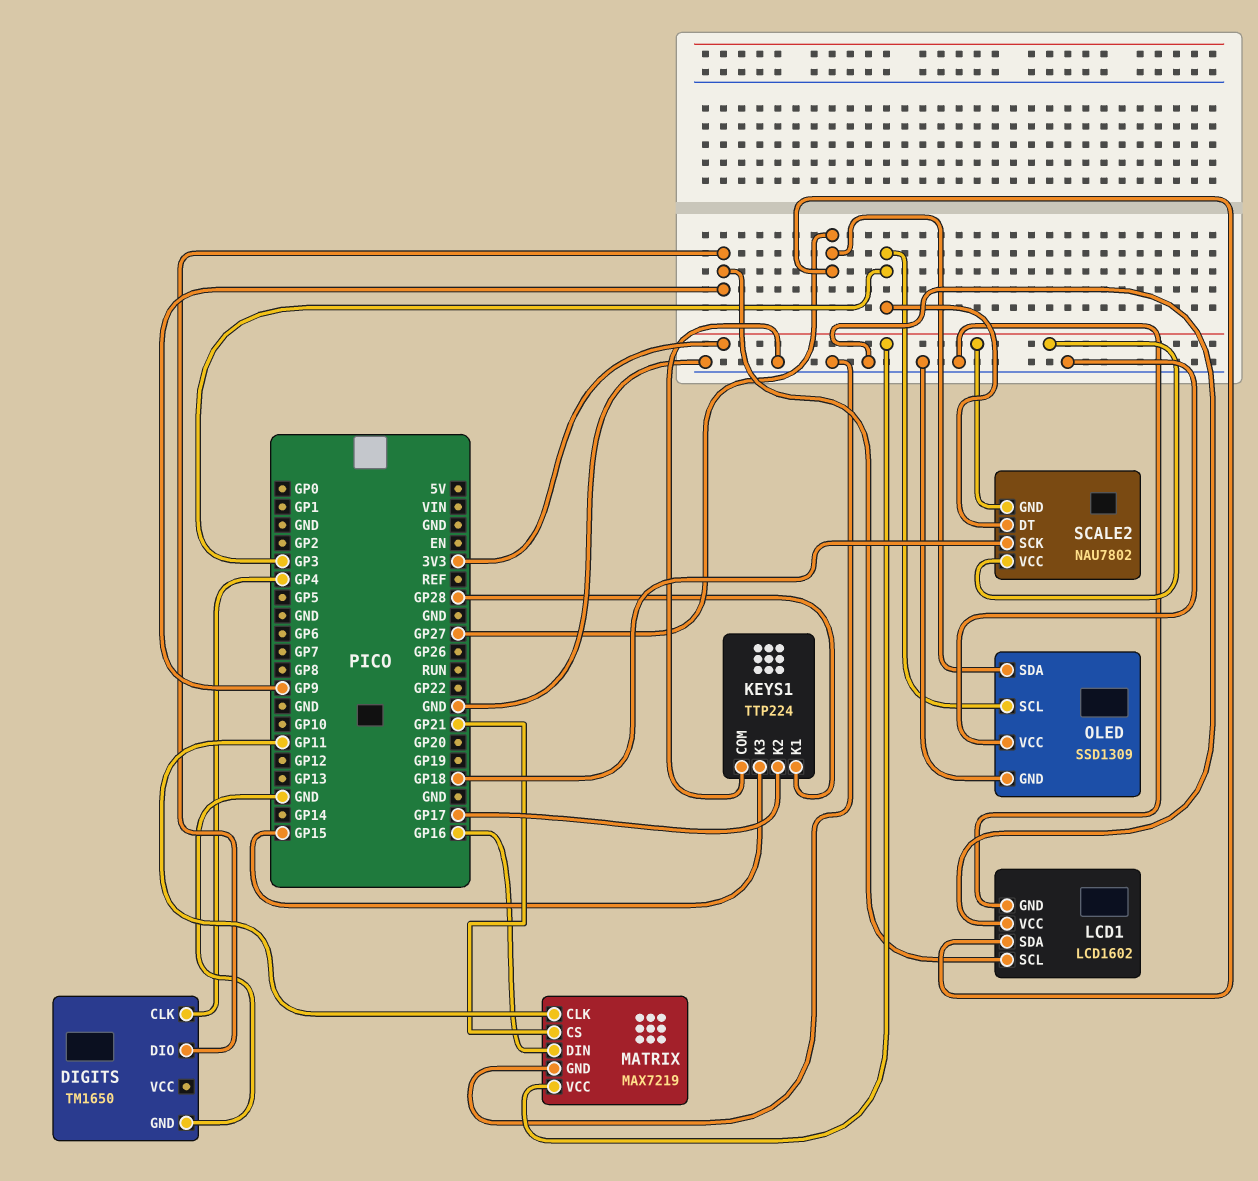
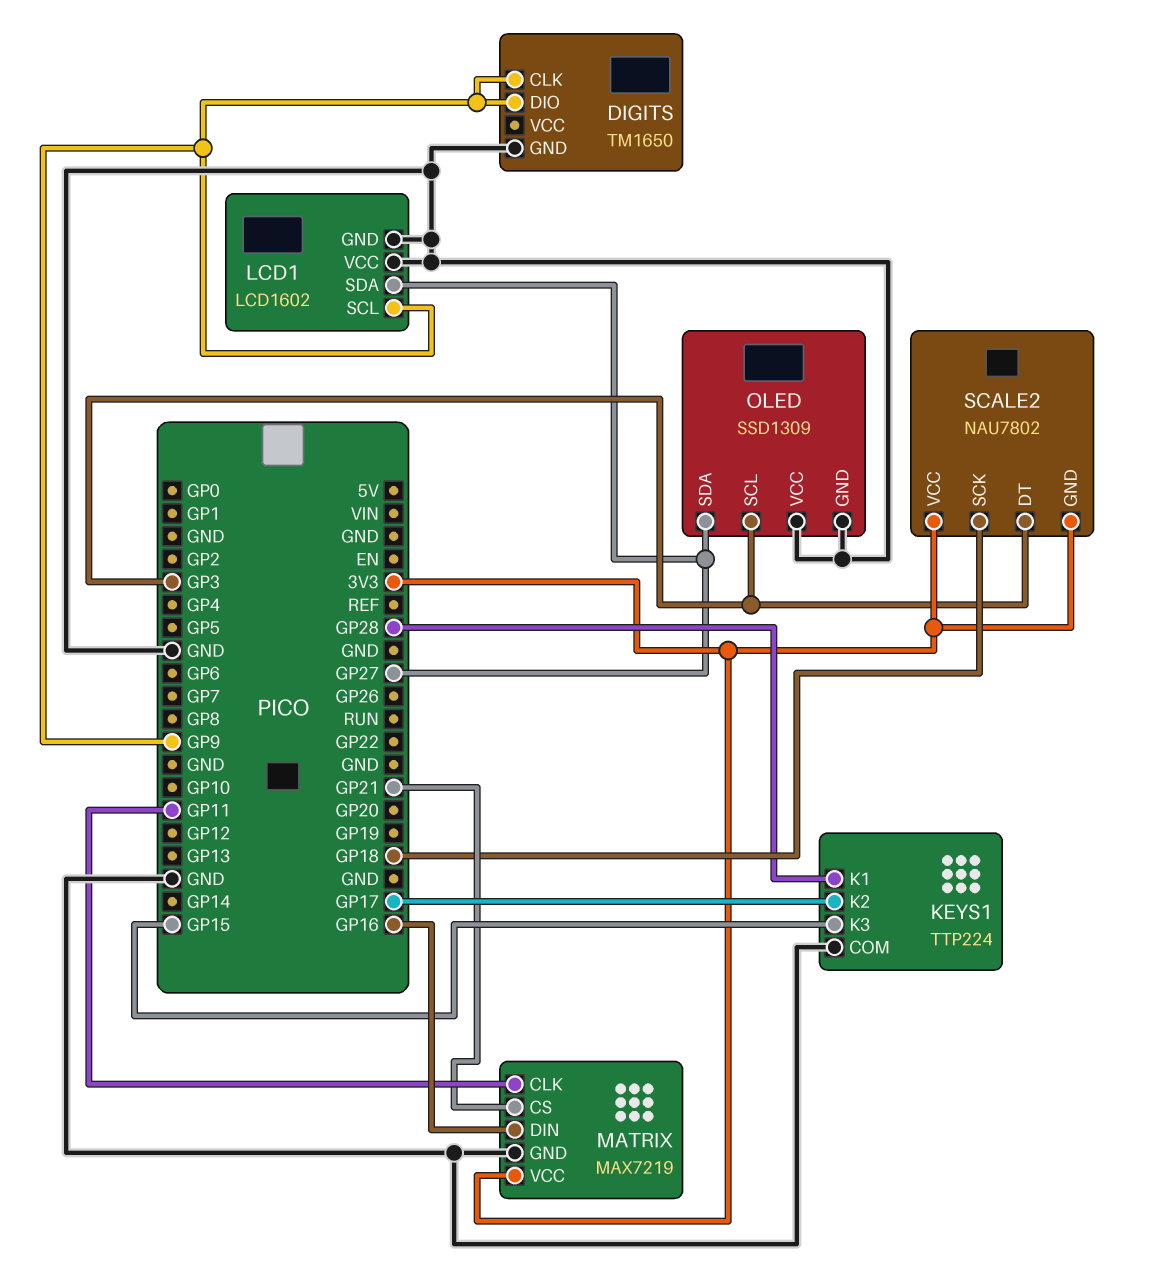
DIGITS pin CLK: GP4 -> GP9

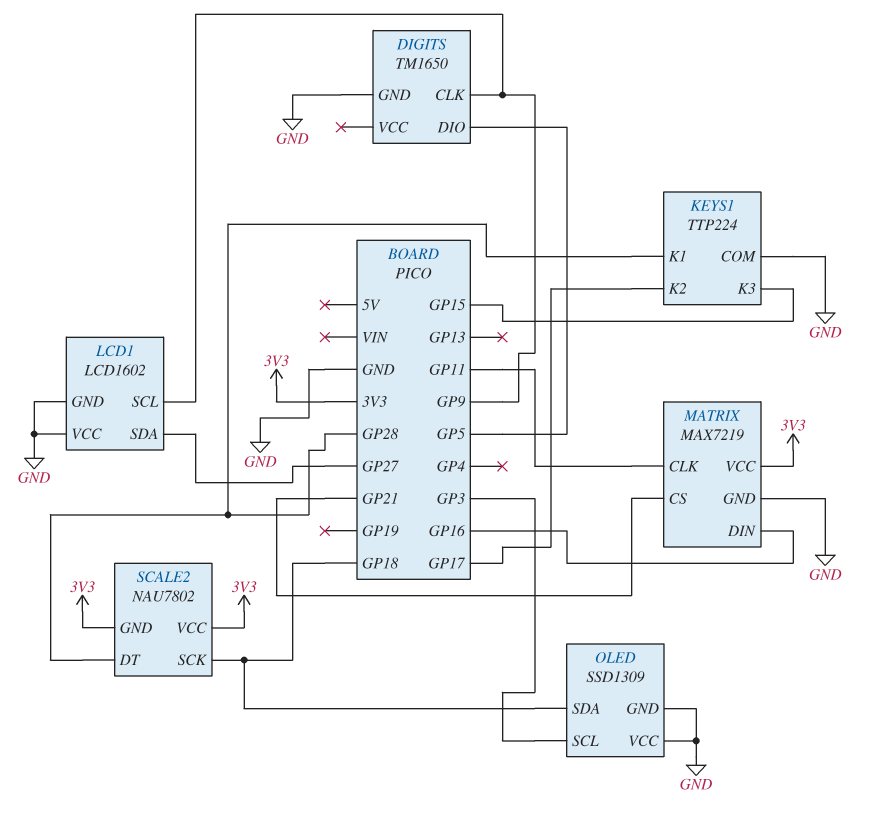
DIGITS pin DIO: GP9 -> GP5
OLED pin SDA: GP27 -> GP18
SCALE2 pin DT: GP3 -> GP28

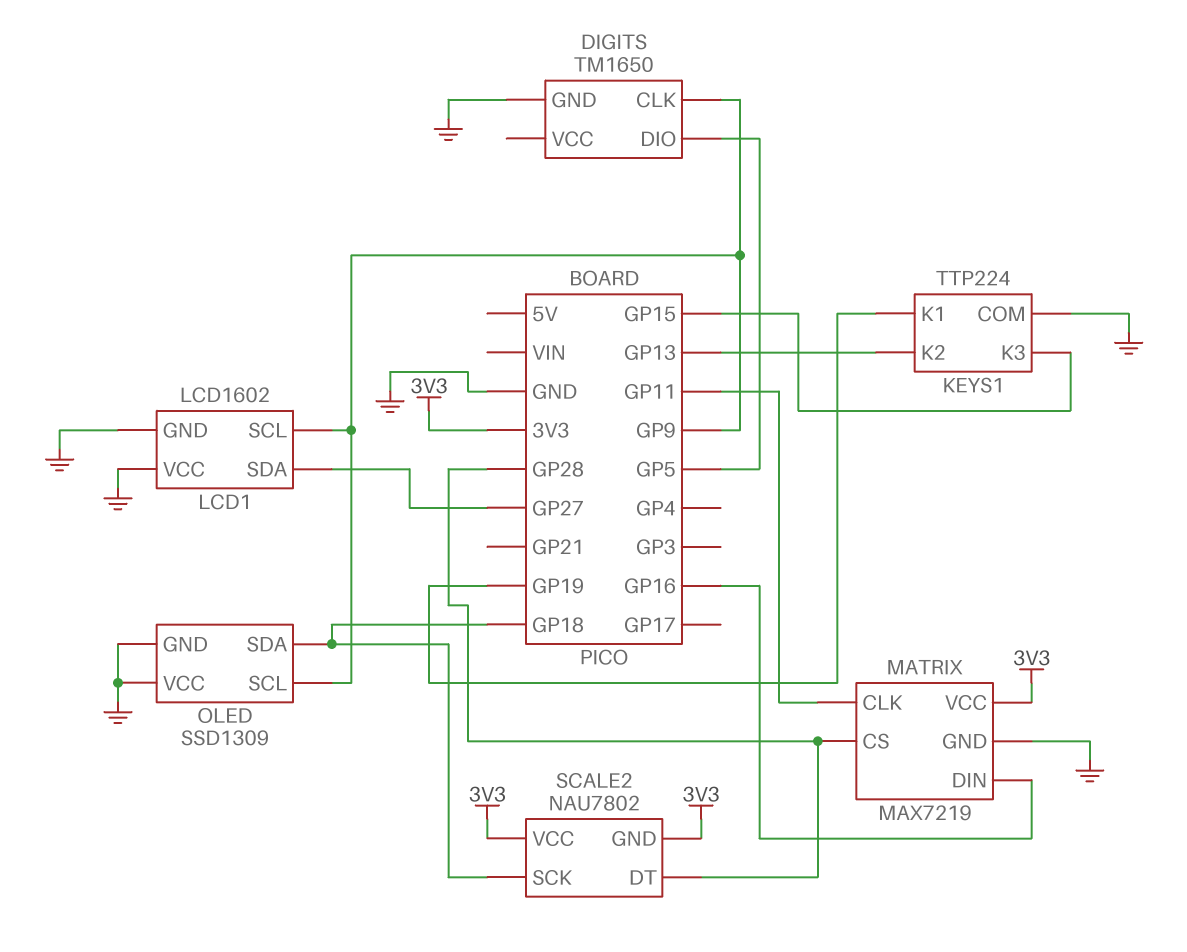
KEYS1 pin K1: GP28 -> GP19
KEYS1 pin K2: GP17 -> GP13
MATRIX pin CS: GP21 -> GP28
OLED pin SCL: GP3 -> GP9

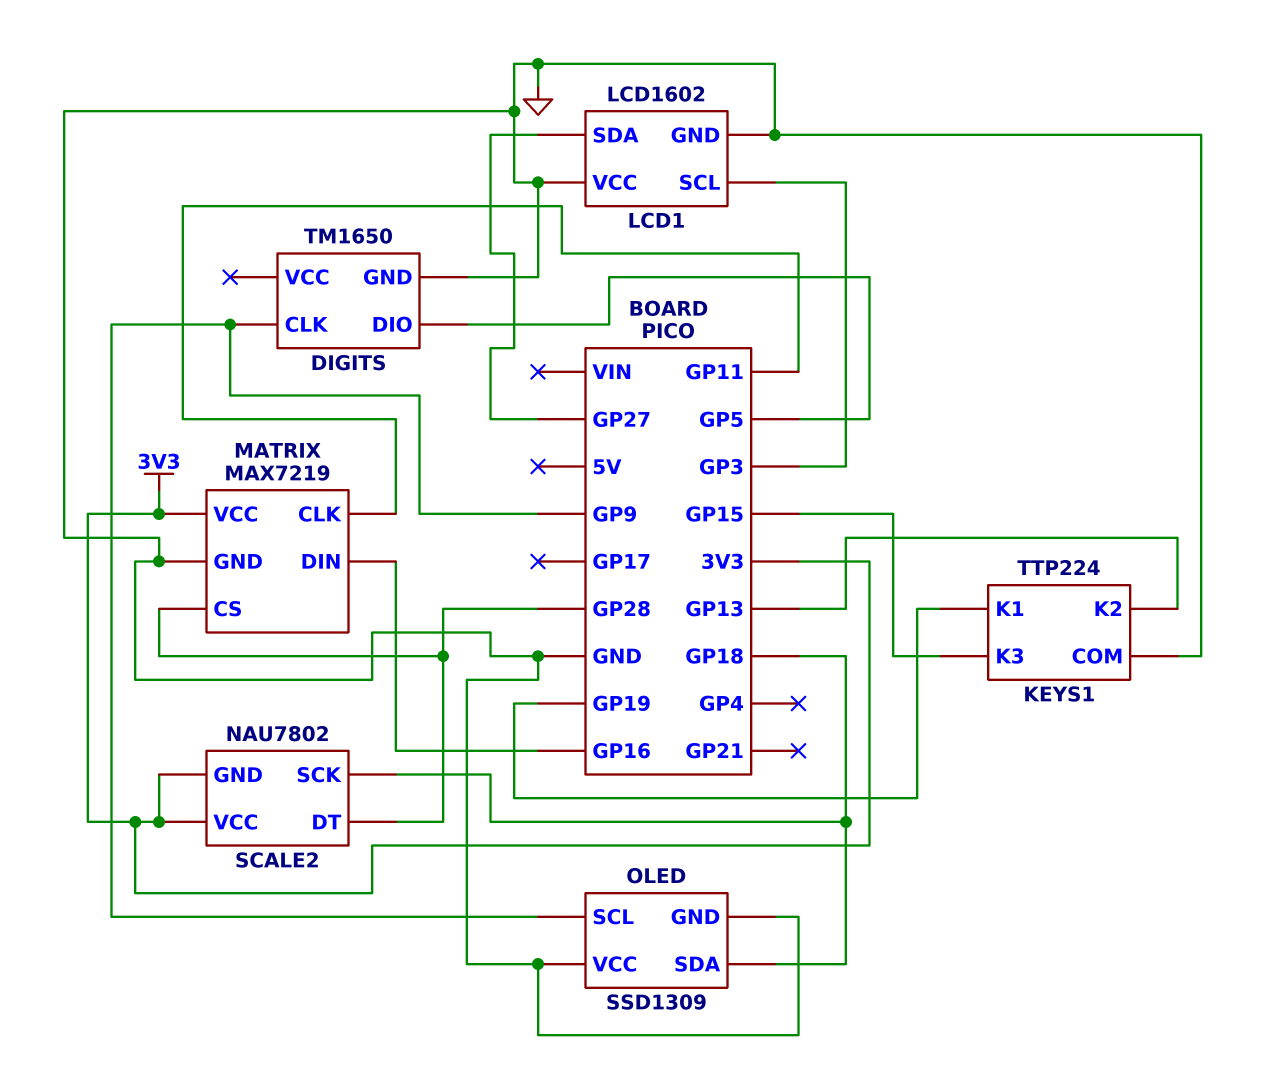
LCD1 pin SCL: GP9 -> GP3

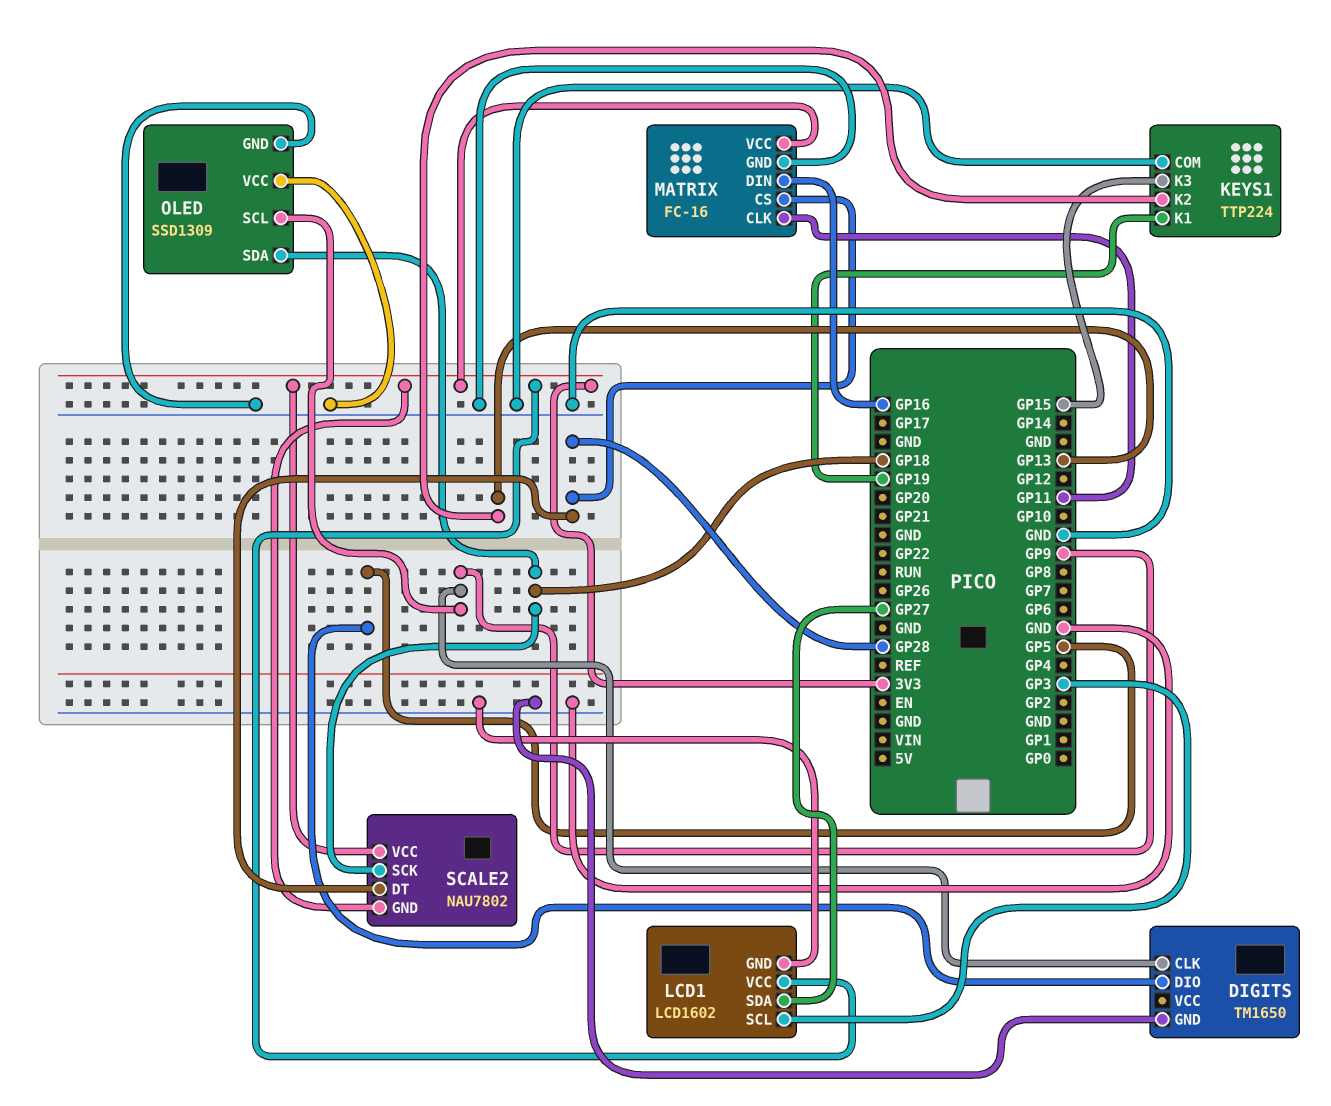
LCD1 pin VCC: GND -> 3V3
MATRIX: MAX7219 -> FC-16

